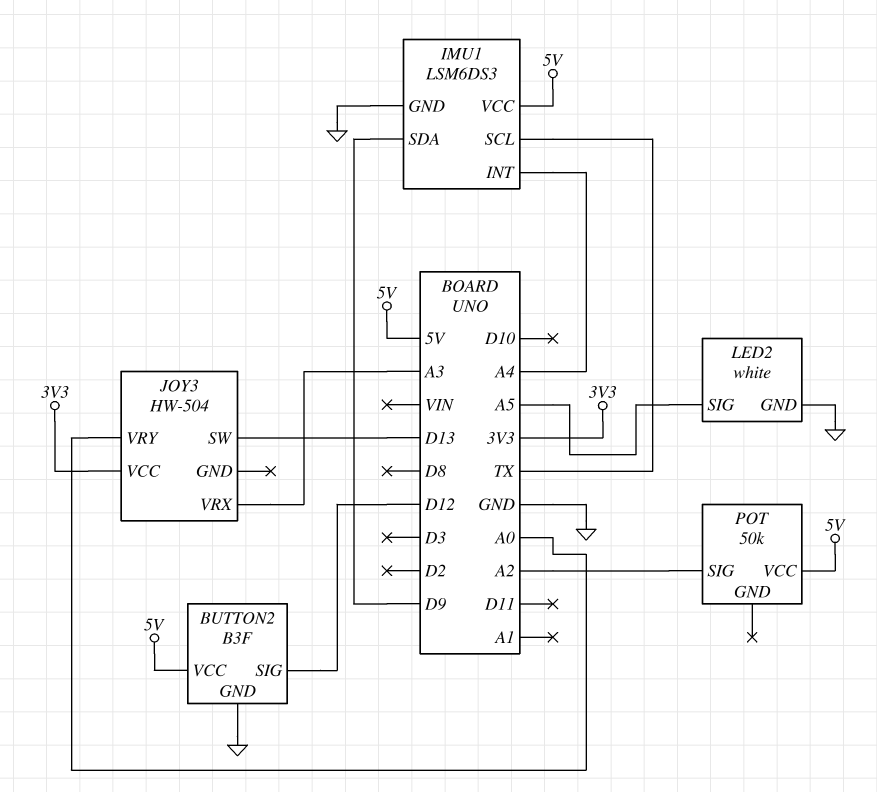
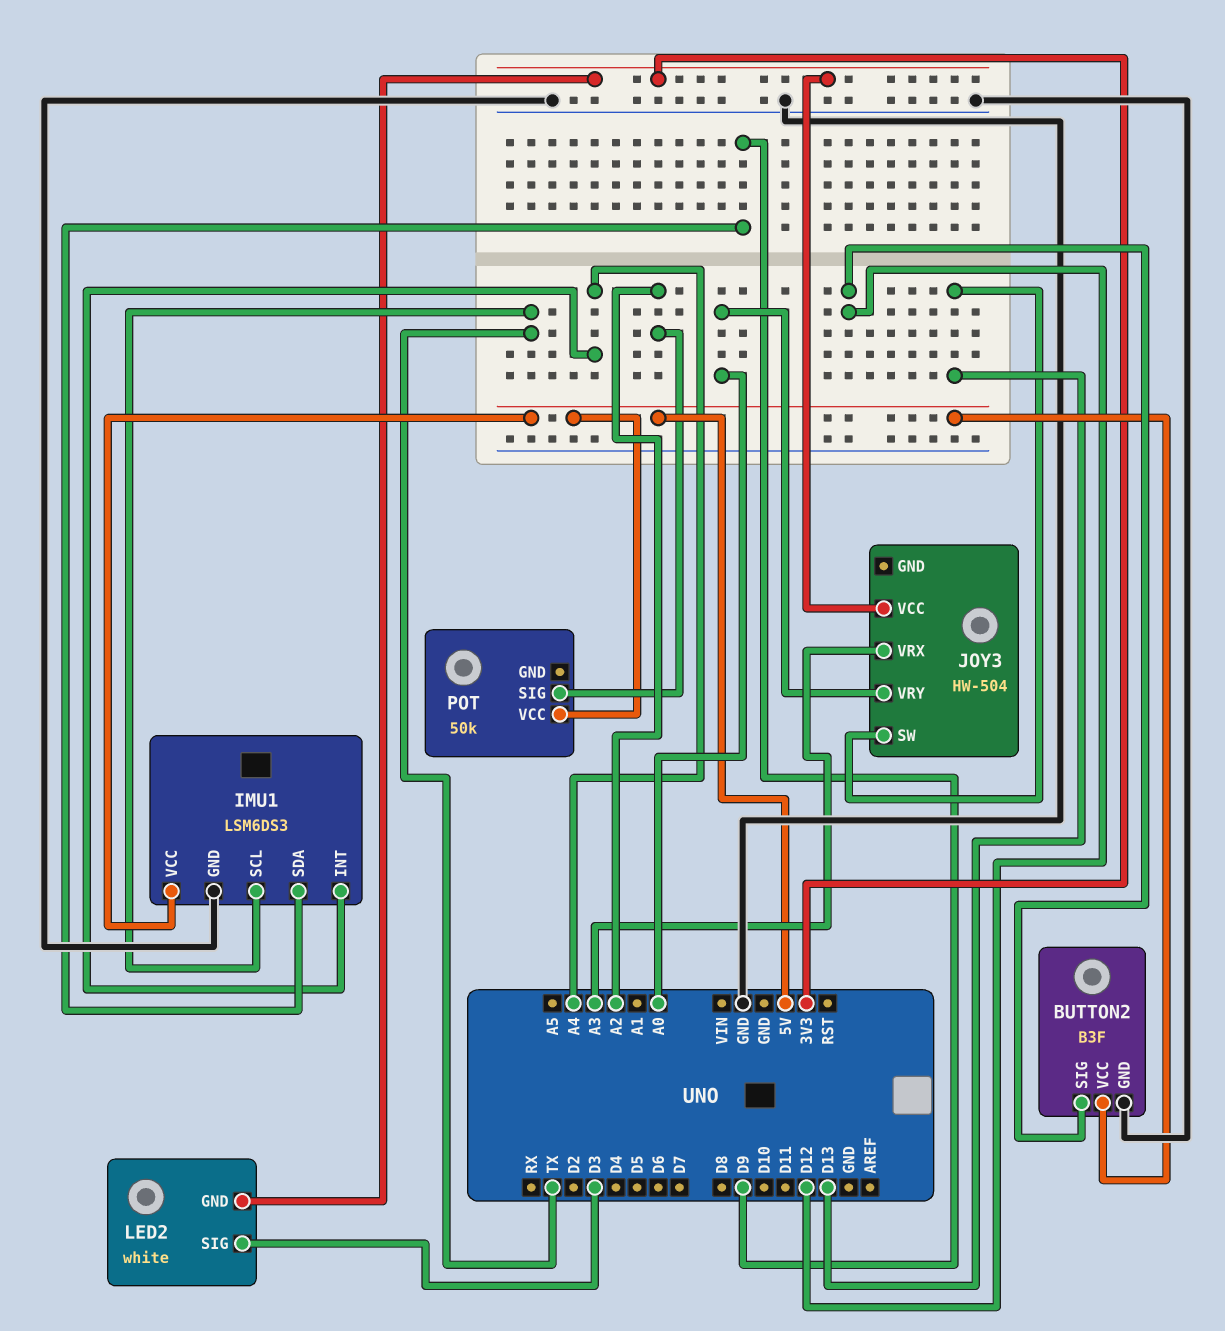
LED2 pin GND: GND -> 3V3
LED2 pin SIG: A5 -> D3

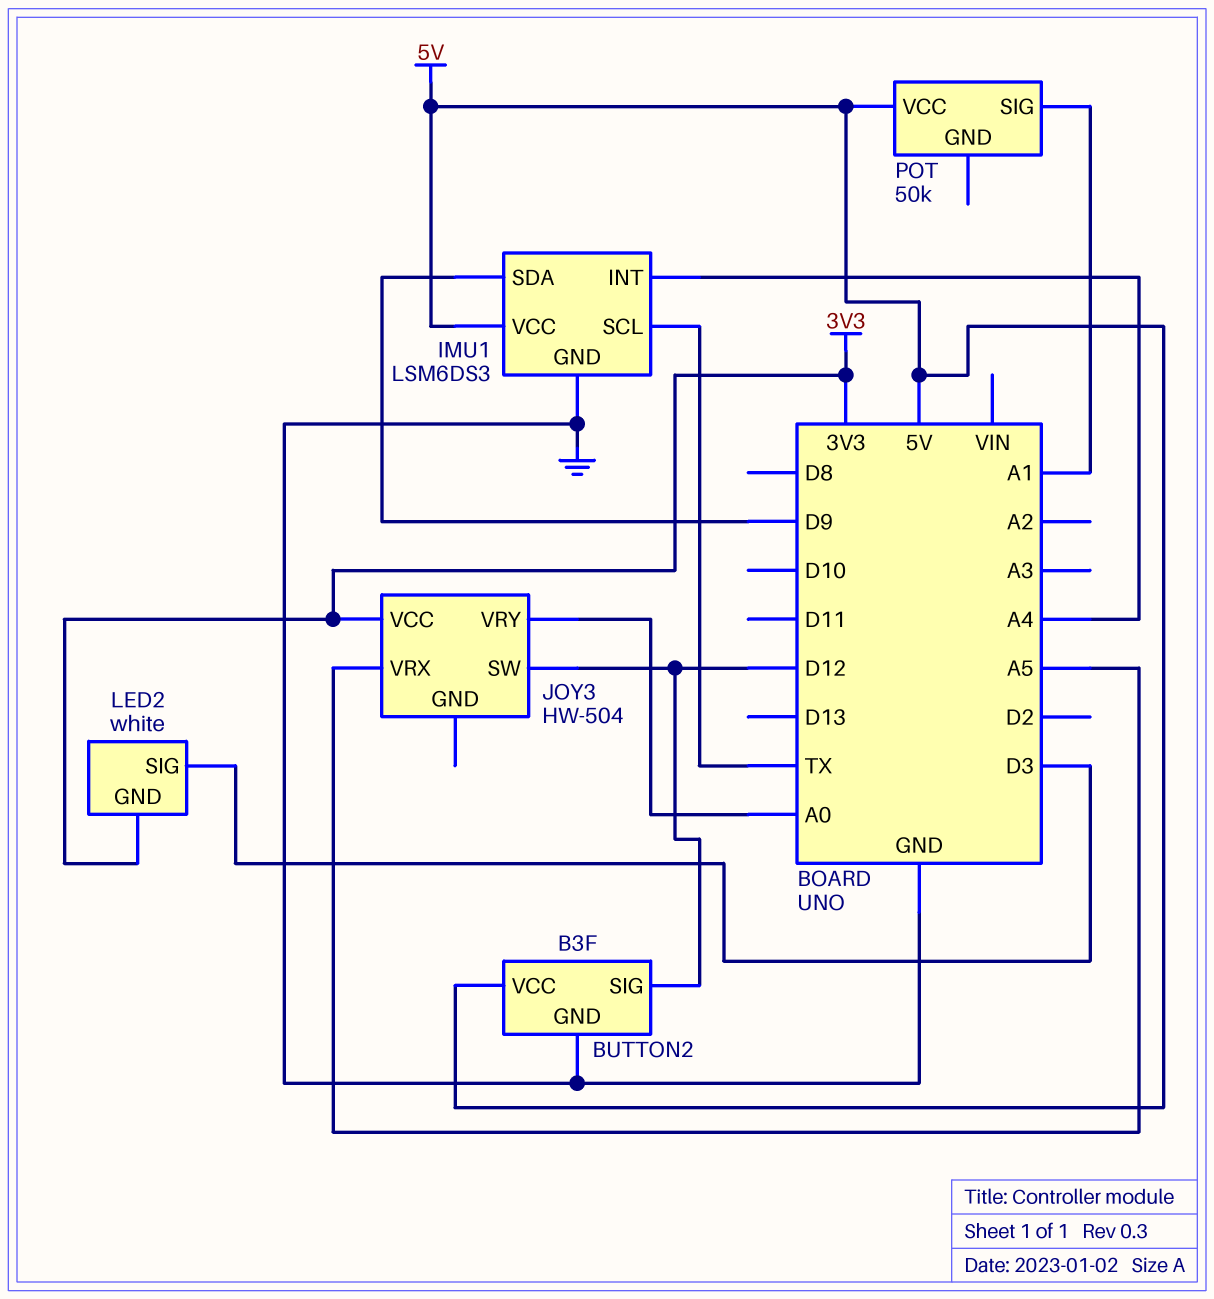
JOY3 pin SW: D13 -> D12
JOY3 pin VRX: A3 -> A5
POT pin SIG: A2 -> A1

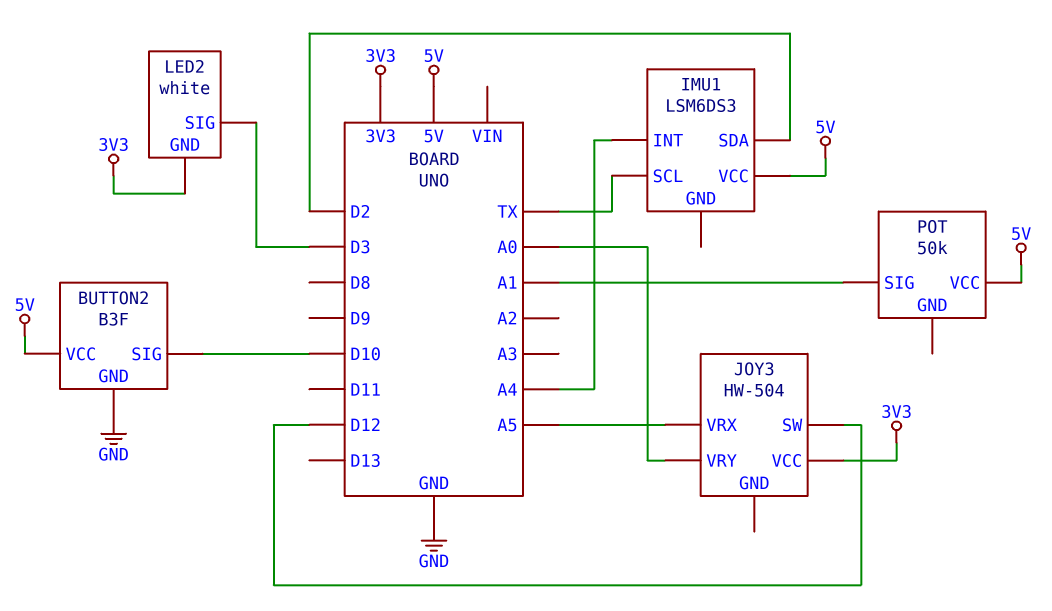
BUTTON2 pin SIG: D12 -> D10
IMU1 pin GND: GND -> none
IMU1 pin SDA: D9 -> D2

